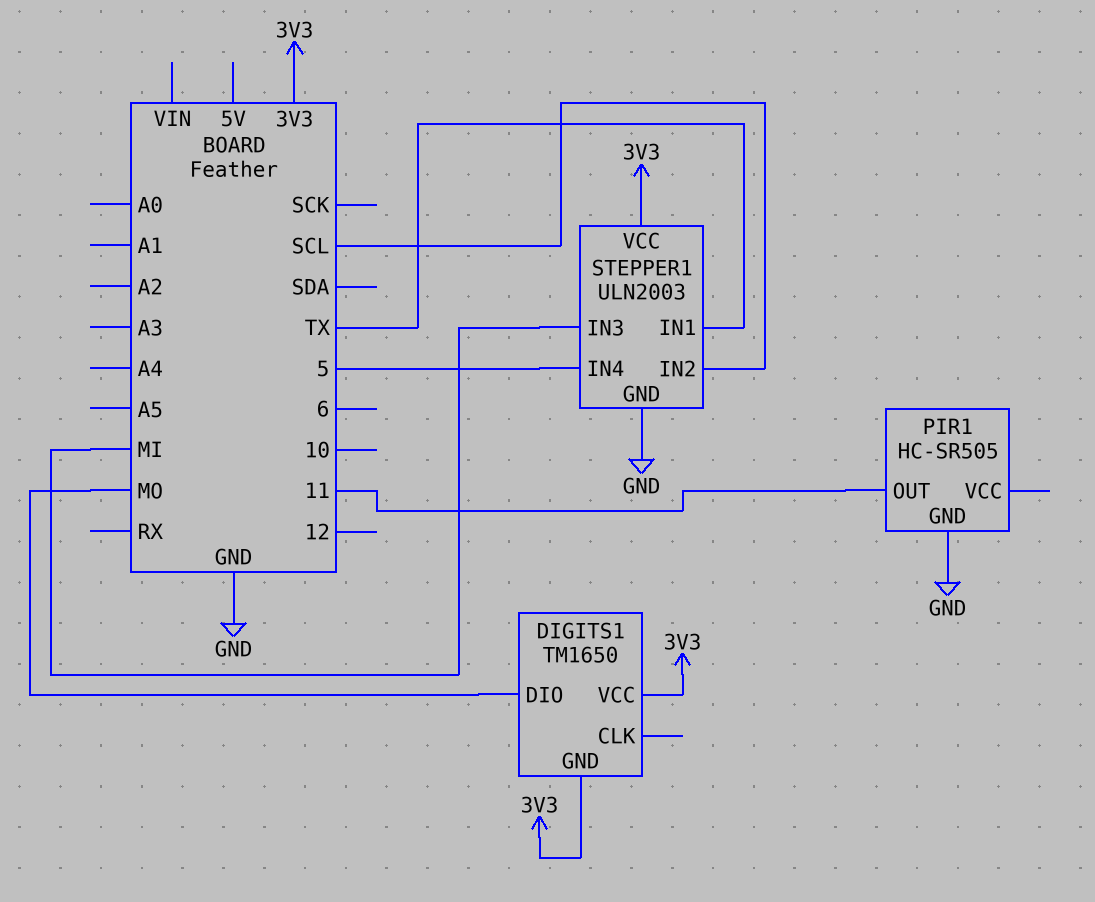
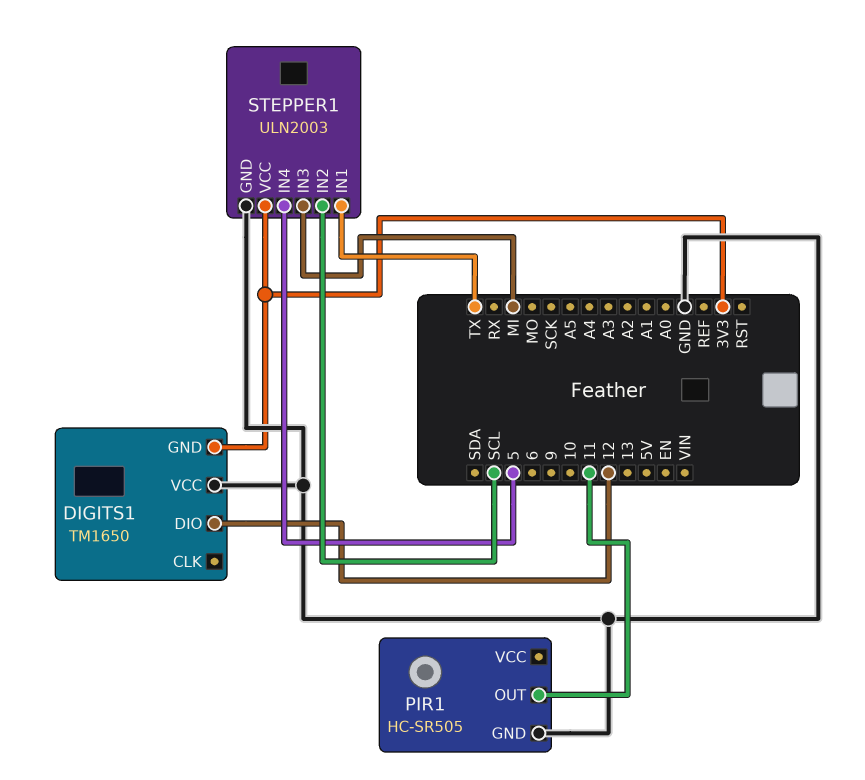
DIGITS1 pin DIO: MO -> 12
DIGITS1 pin VCC: 3V3 -> GND

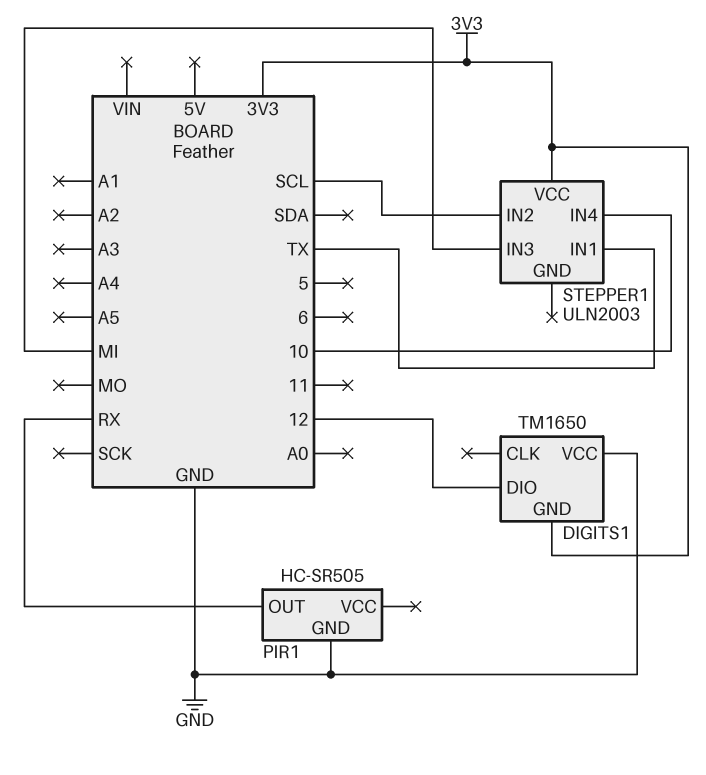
PIR1 pin OUT: 11 -> RX
STEPPER1 pin GND: GND -> none
STEPPER1 pin IN4: 5 -> 10

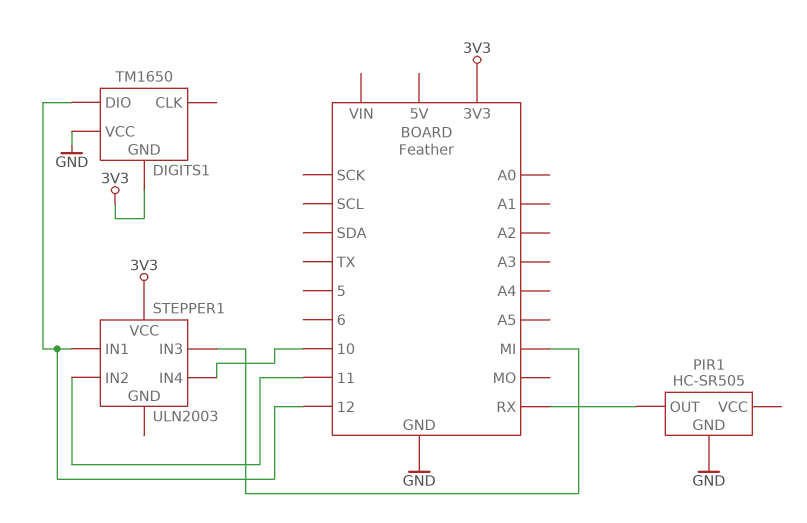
STEPPER1 pin IN1: TX -> 12
STEPPER1 pin IN2: SCL -> 11

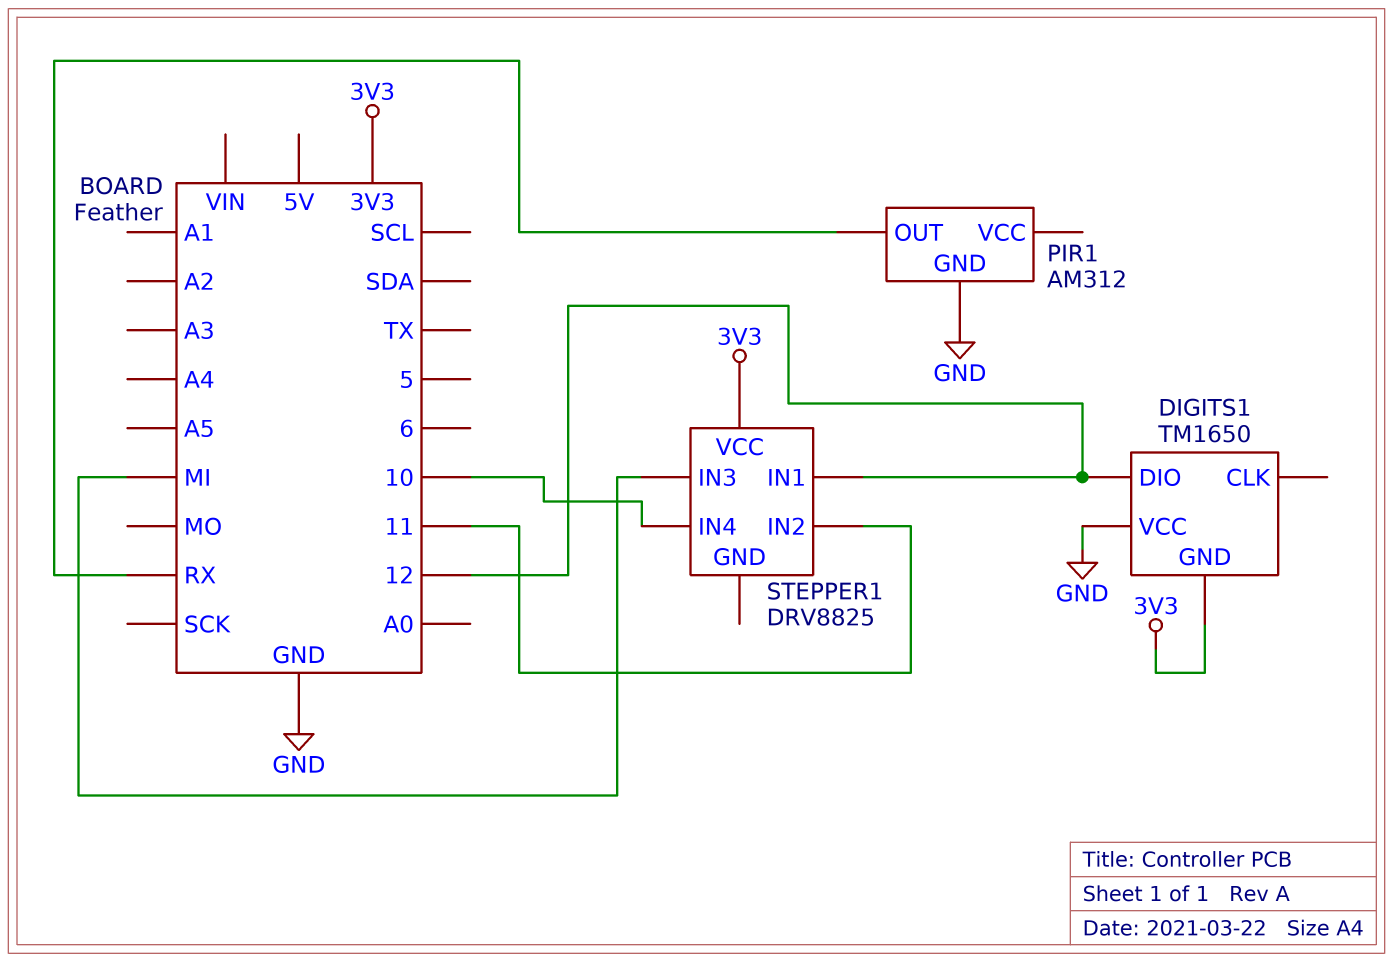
PIR1: HC-SR505 -> AM312
STEPPER1: ULN2003 -> DRV8825

